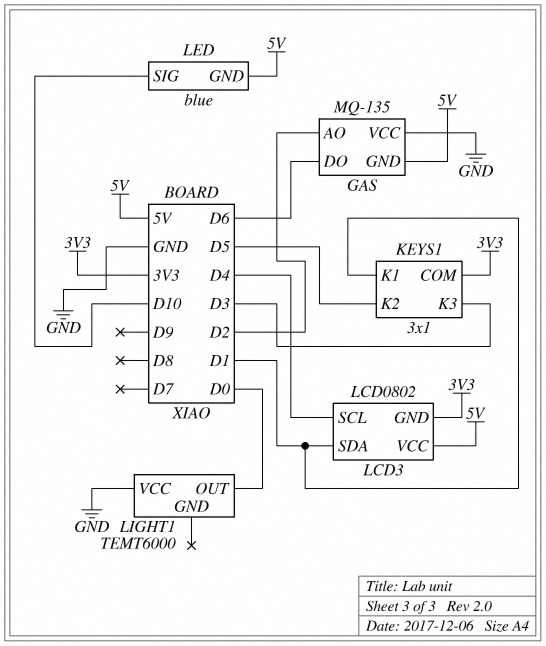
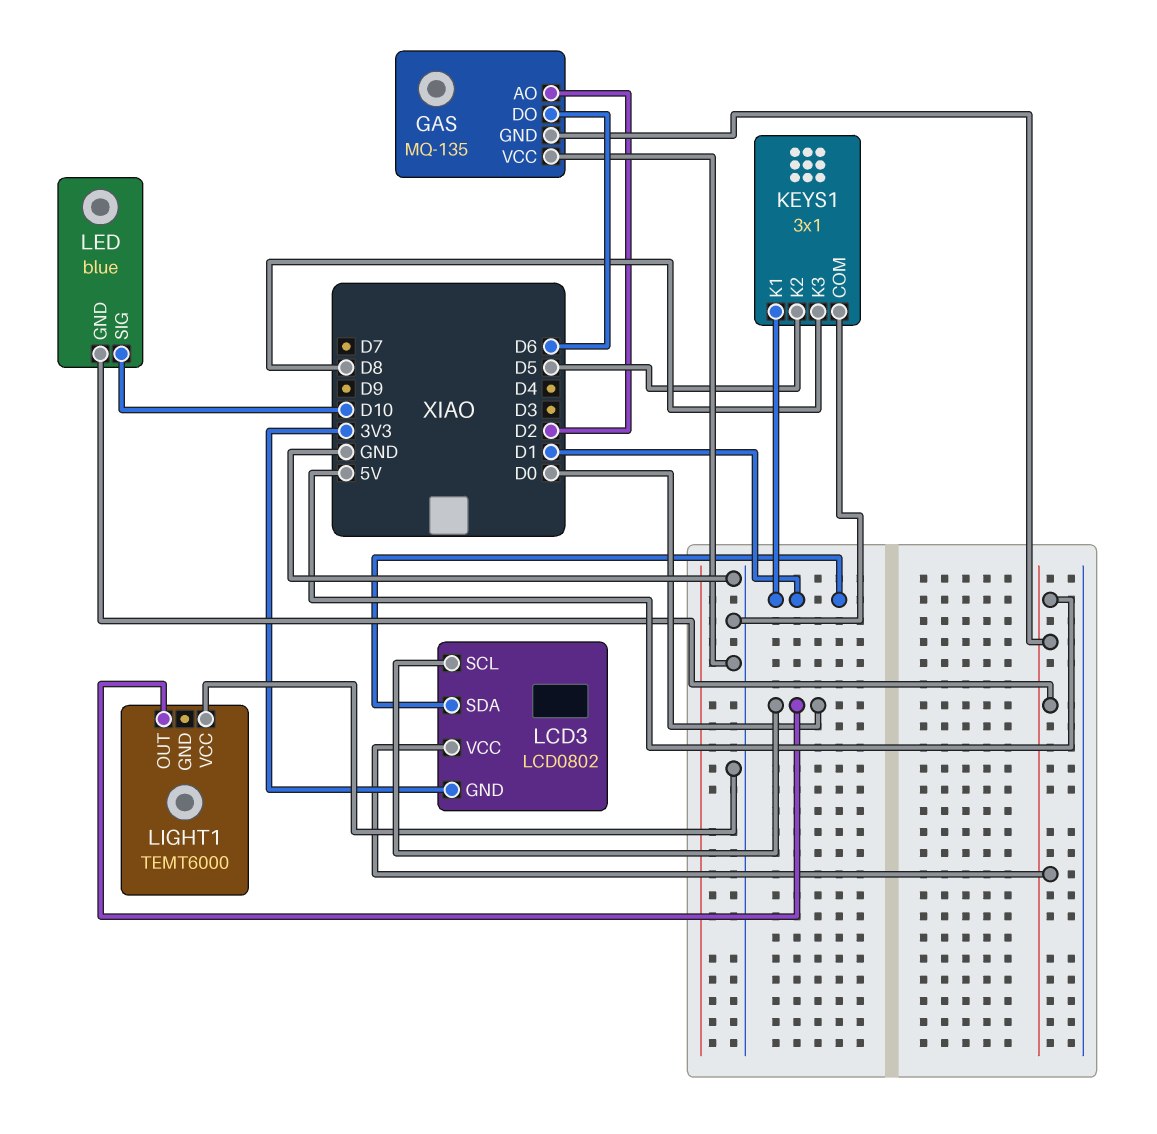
KEYS1 pin COM: 3V3 -> GND
KEYS1 pin K3: D3 -> D8
LCD3 pin SCL: D4 -> D0

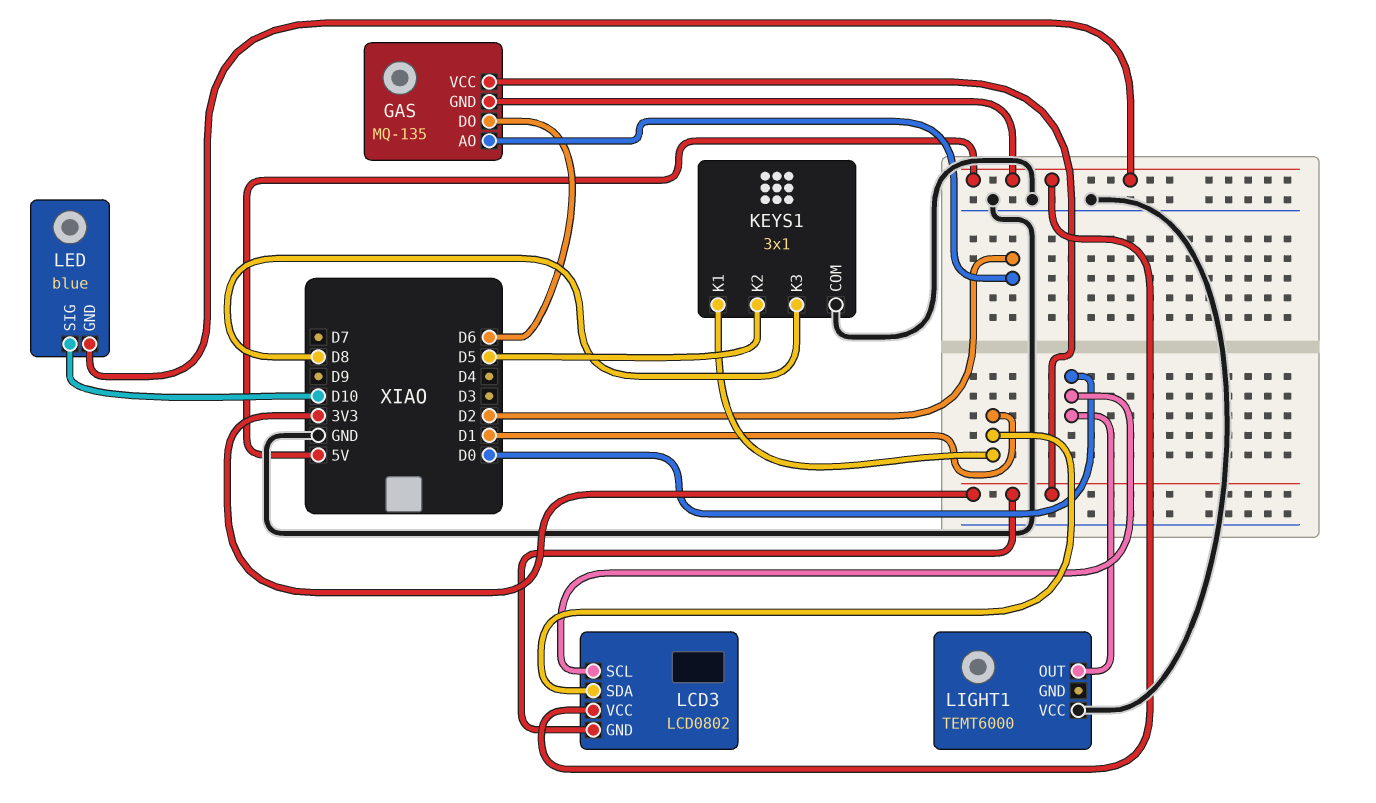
GAS pin VCC: GND -> 3V3

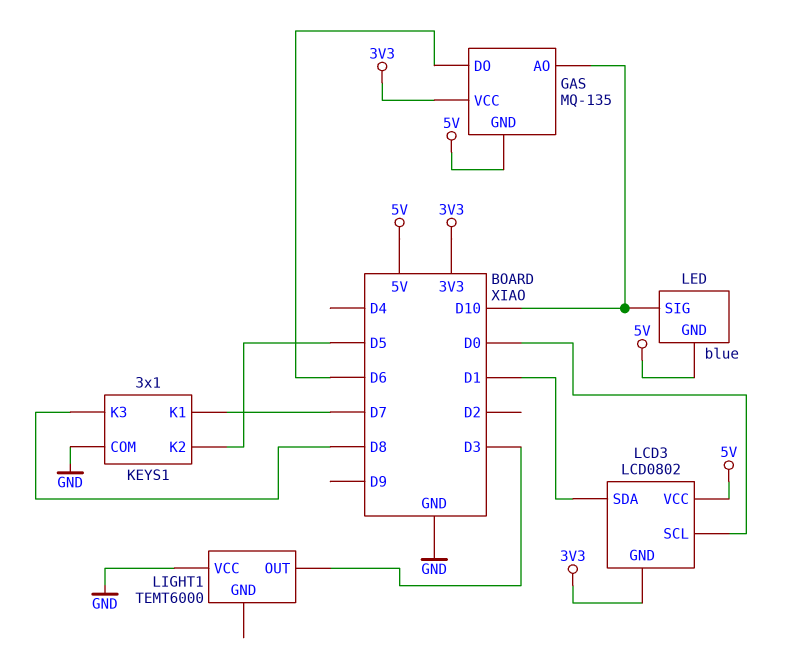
GAS pin AO: D2 -> D10
KEYS1 pin K1: D1 -> D7
LIGHT1 pin OUT: D0 -> D3

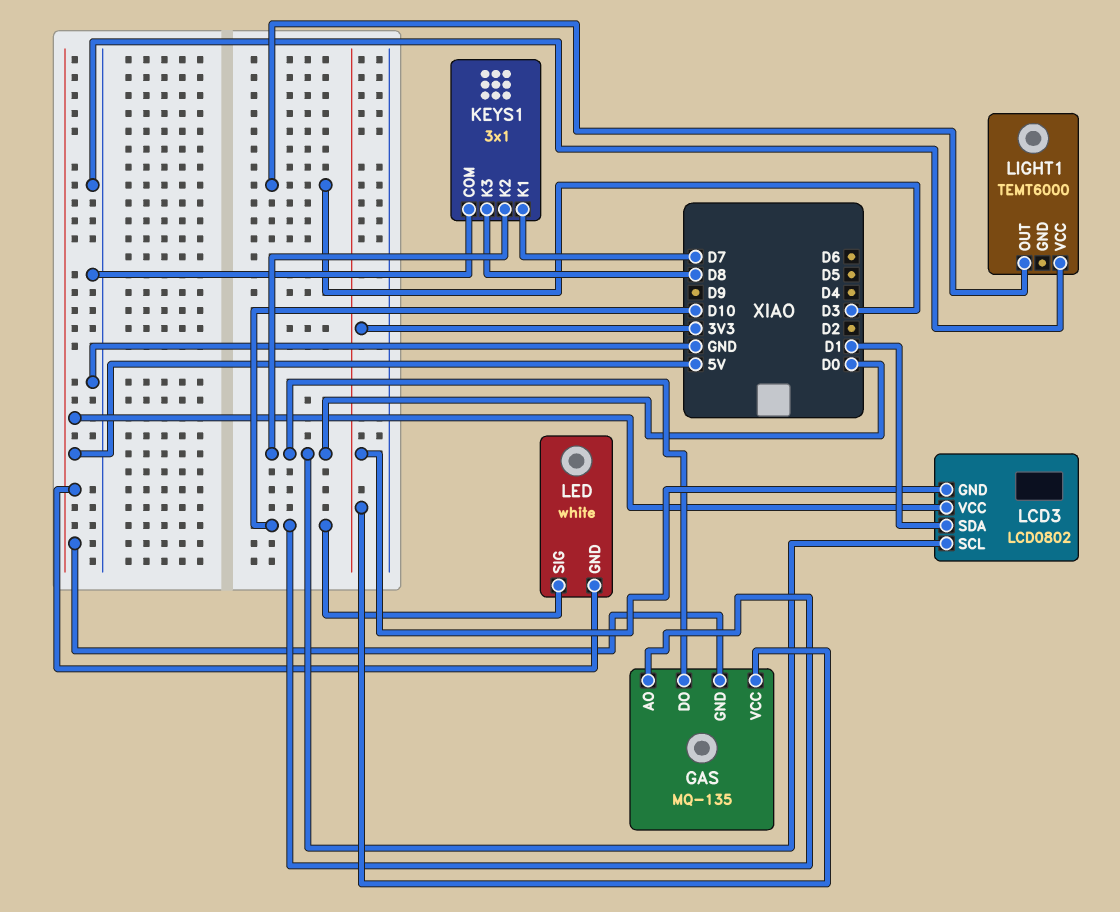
GAS pin DO: D6 -> D0
KEYS1 pin K2: D5 -> D0
LED: blue -> white

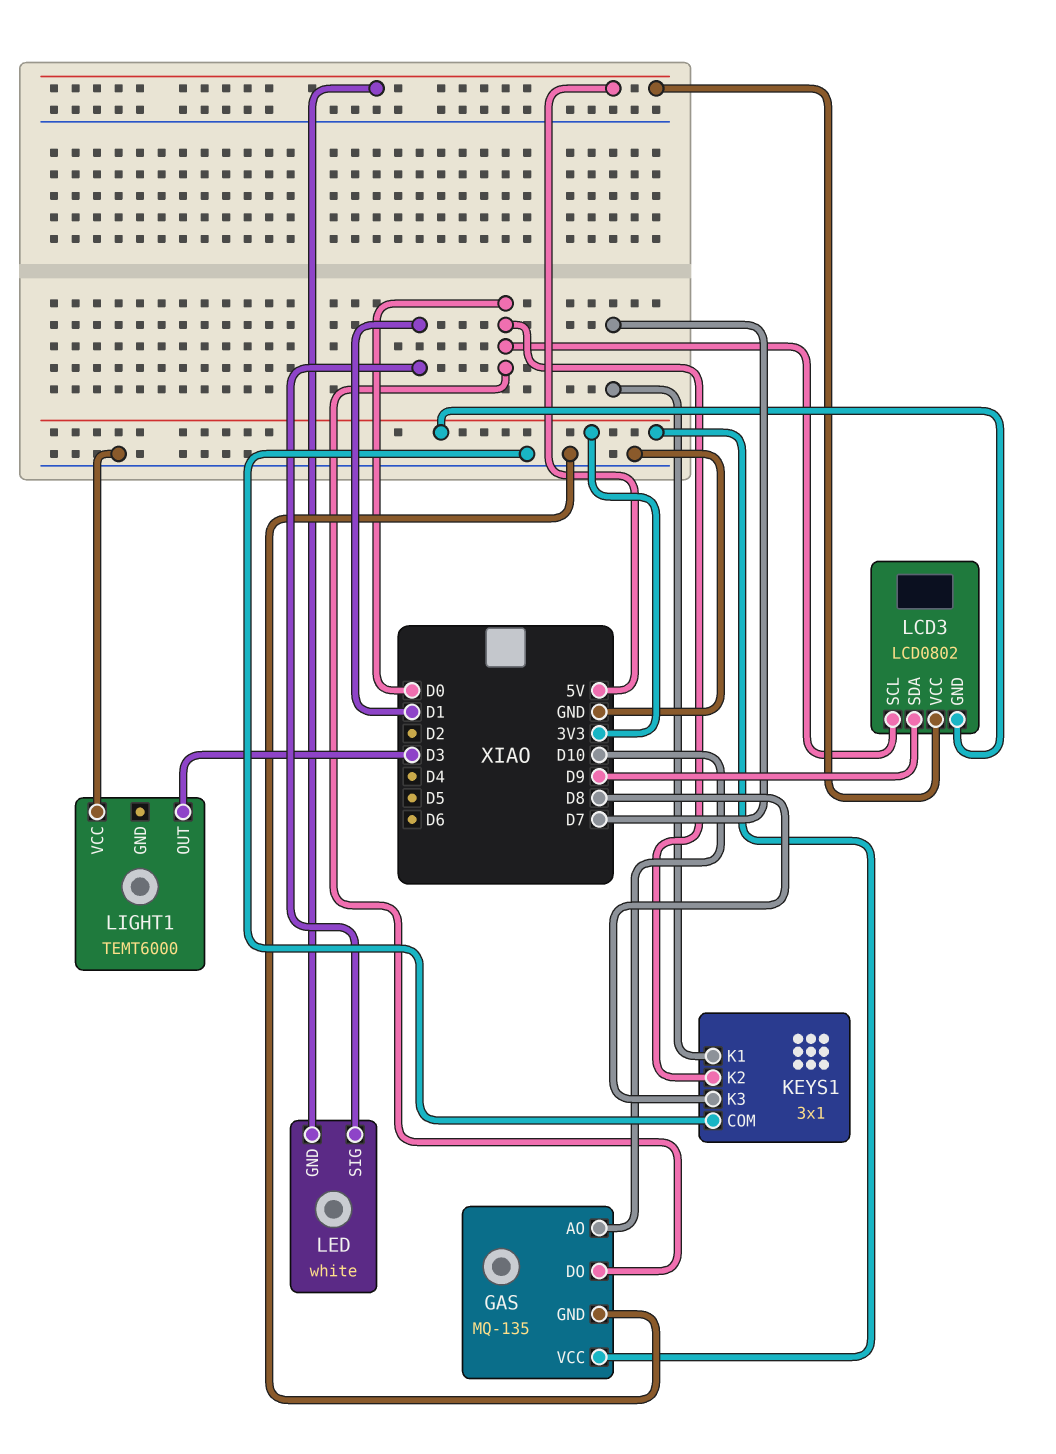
GAS pin GND: 5V -> GND
LCD3 pin SDA: D1 -> D9
LED pin SIG: D10 -> D1

